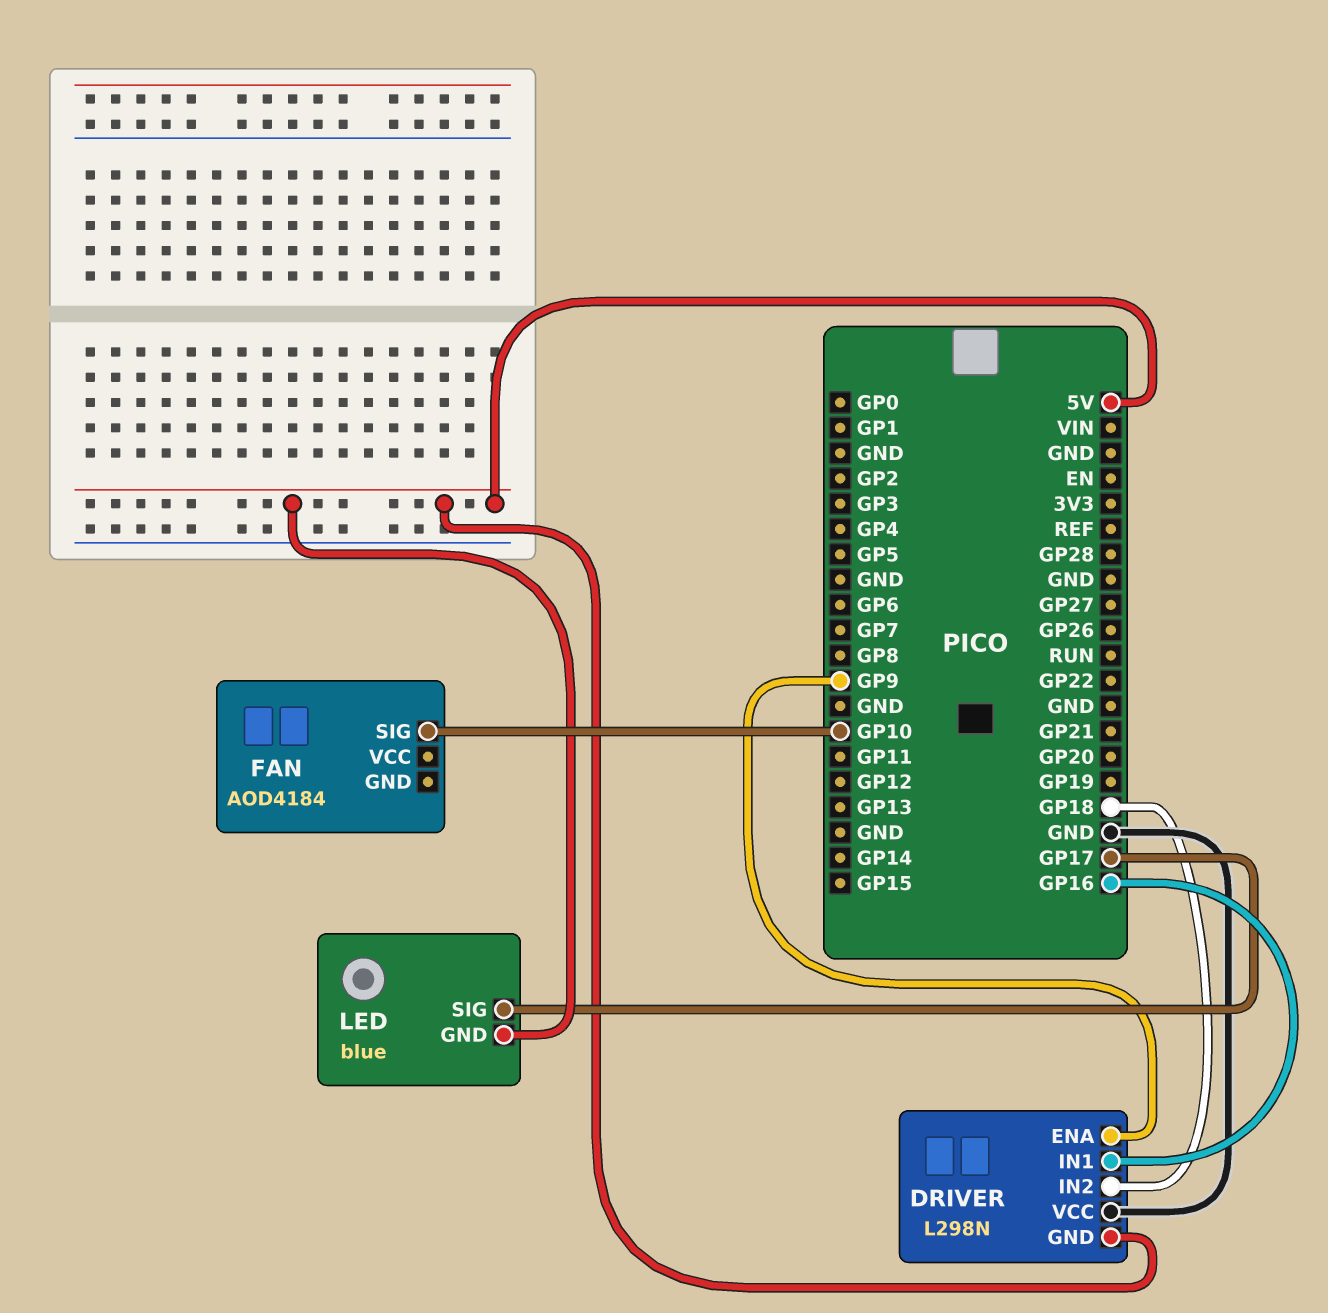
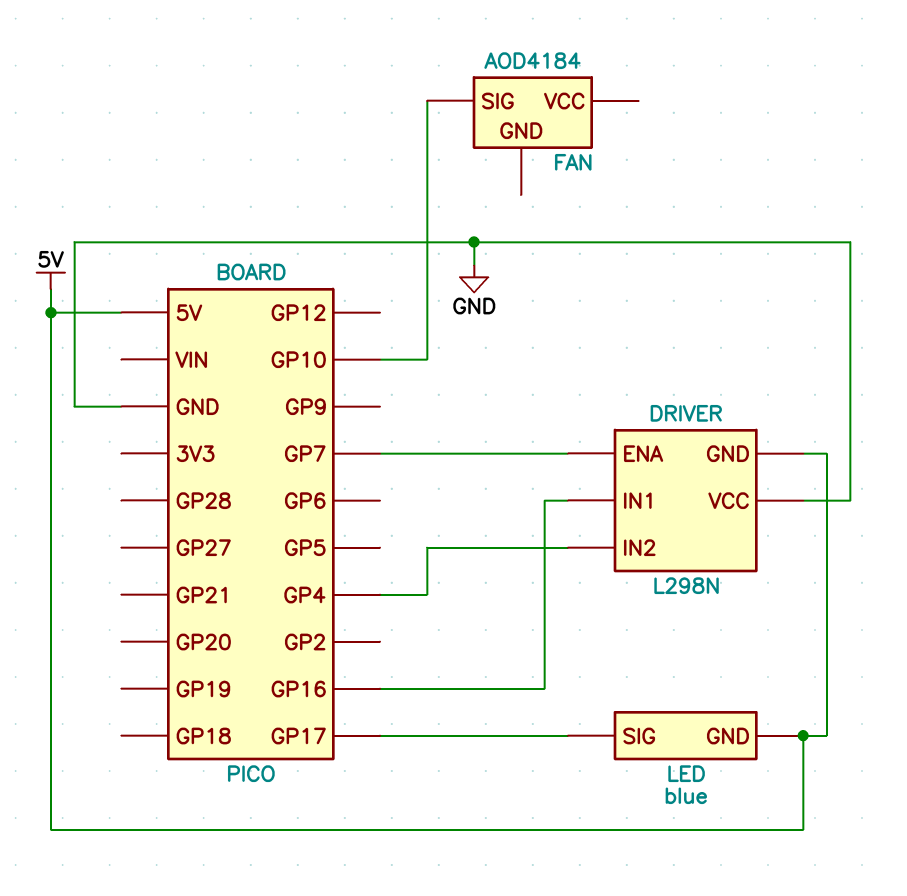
DRIVER pin ENA: GP9 -> GP7
DRIVER pin IN2: GP18 -> GP4

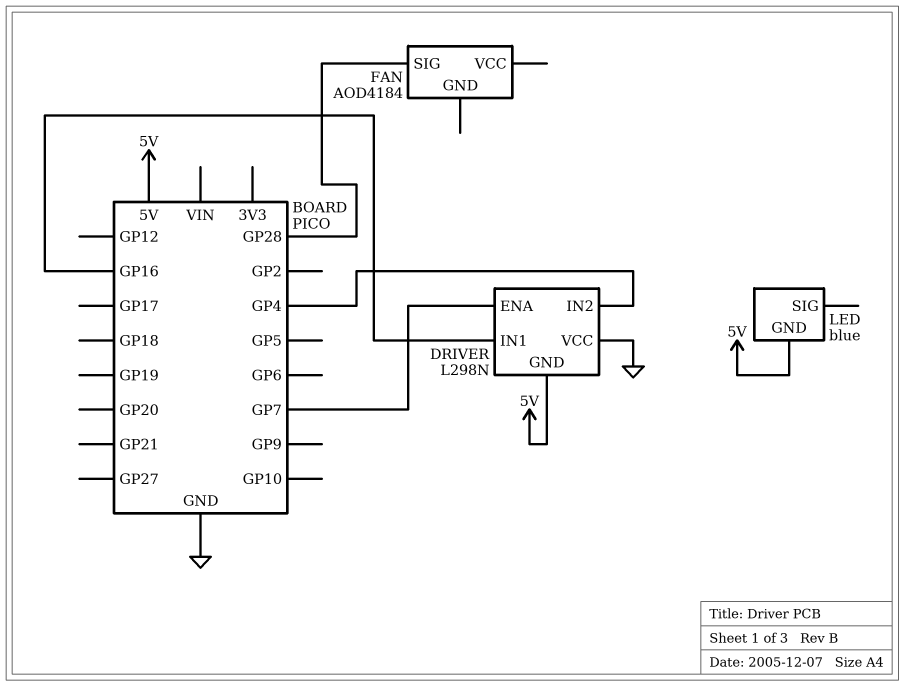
FAN pin SIG: GP10 -> GP28
LED pin SIG: GP17 -> none

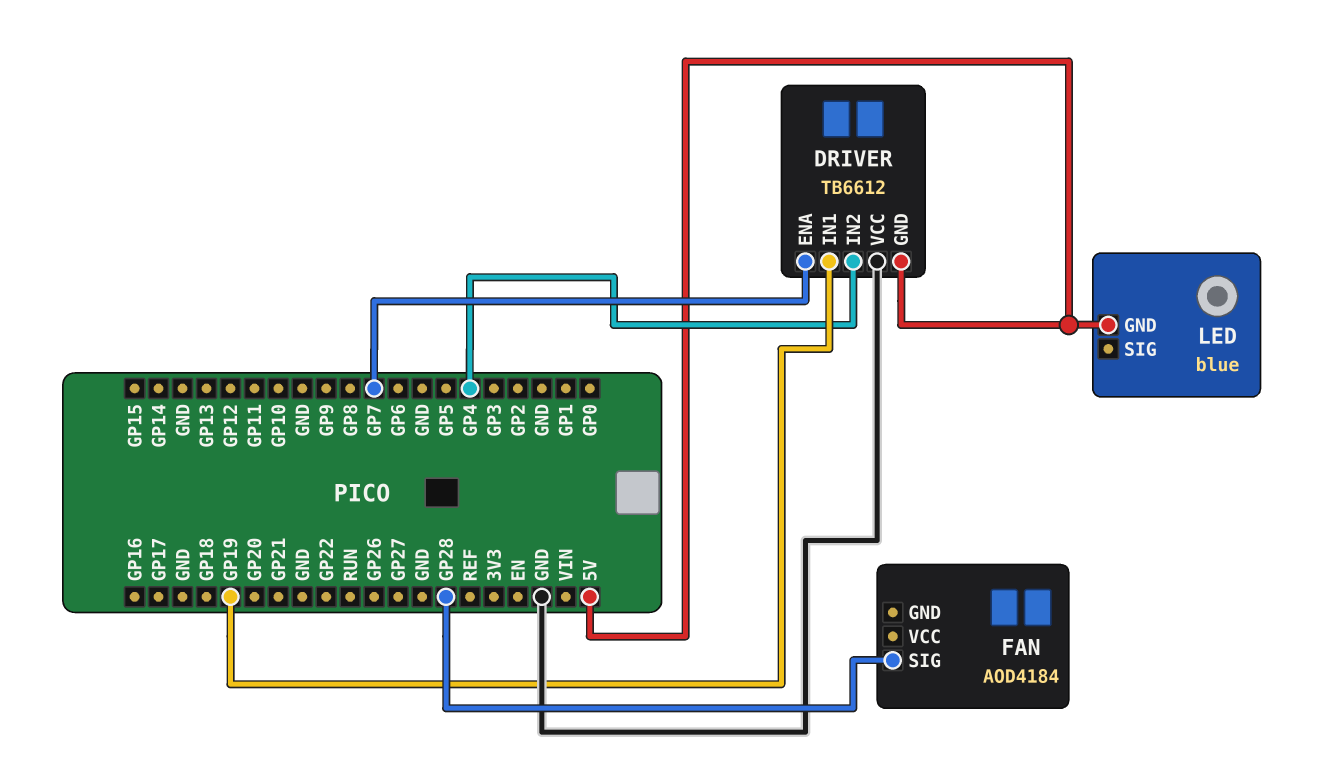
DRIVER: L298N -> TB6612
DRIVER pin IN1: GP16 -> GP19

